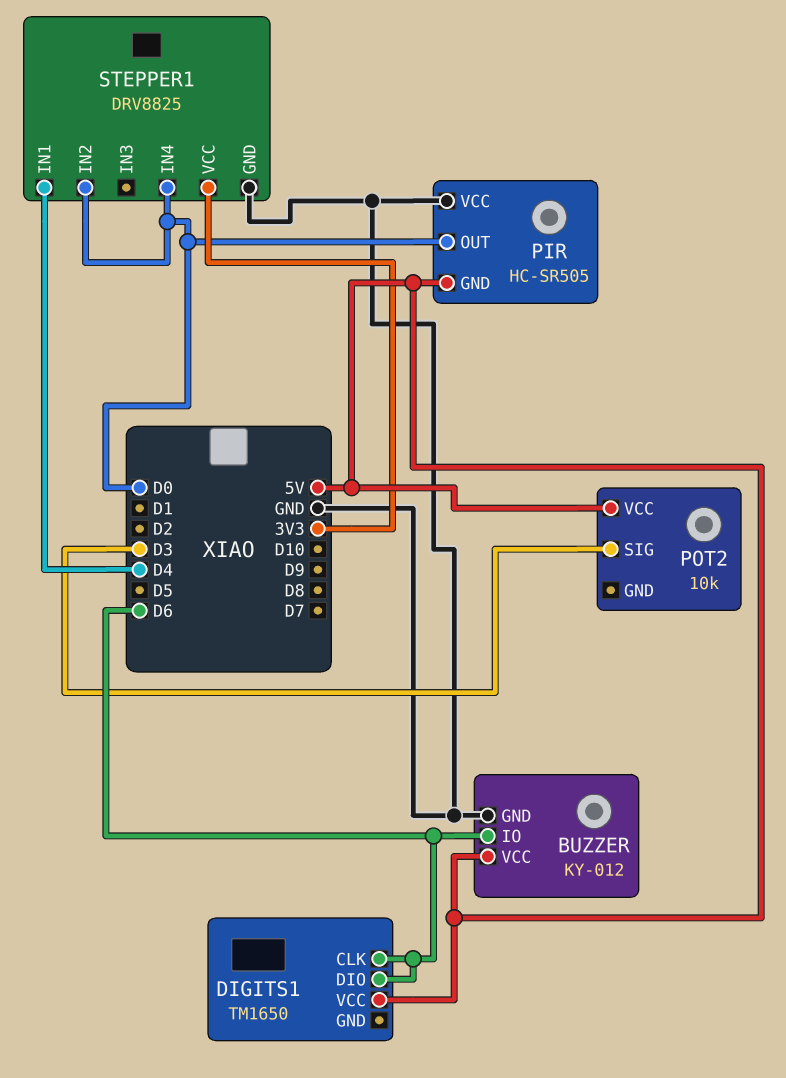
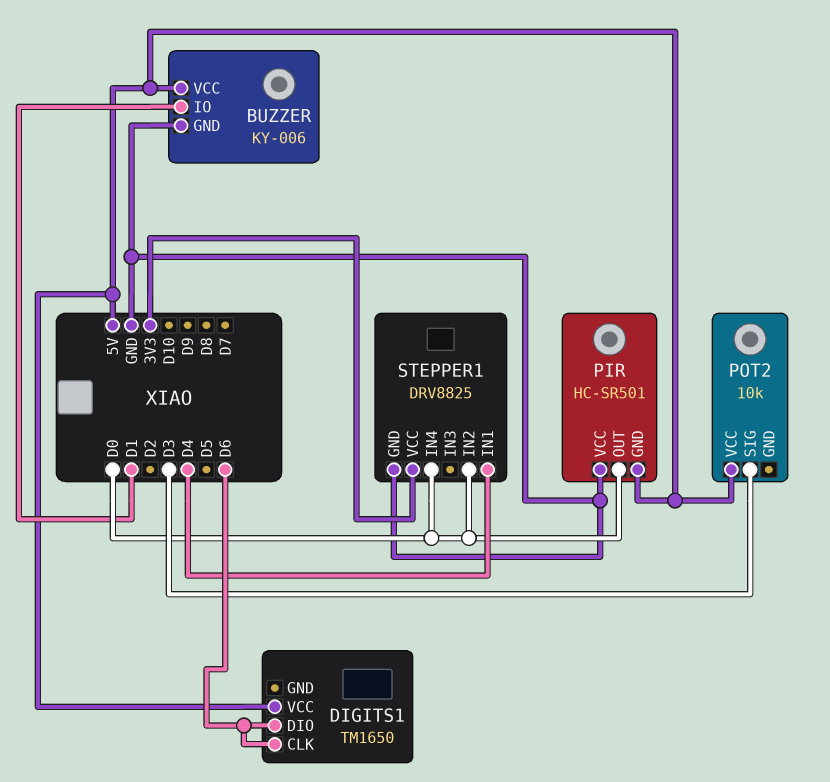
BUZZER: KY-012 -> KY-006
BUZZER pin IO: D6 -> D1
PIR: HC-SR505 -> HC-SR501

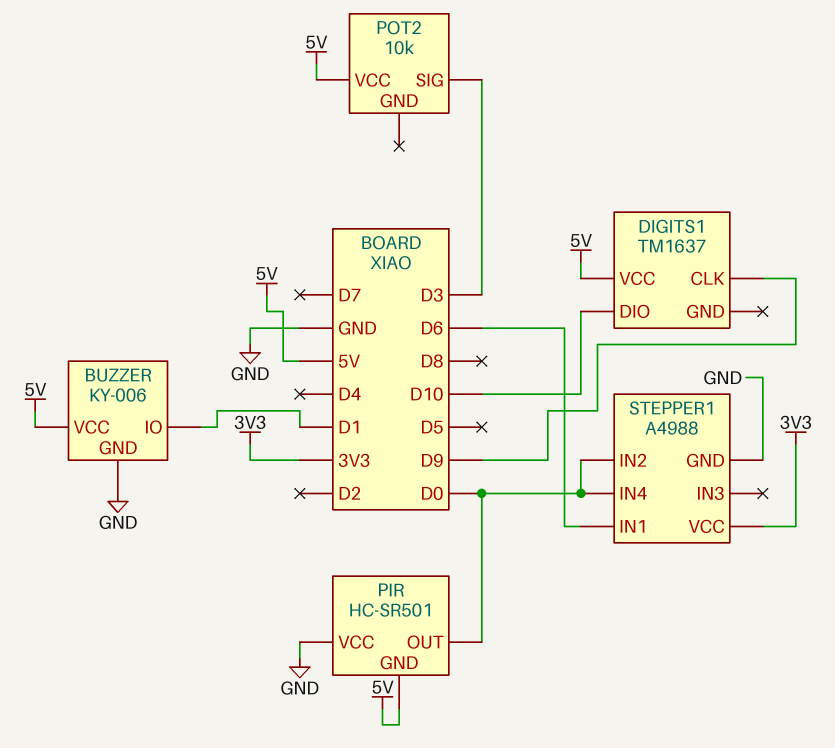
DIGITS1: TM1650 -> TM1637
DIGITS1 pin CLK: D6 -> D9
DIGITS1 pin DIO: D6 -> D10
STEPPER1: DRV8825 -> A4988
STEPPER1 pin IN1: D4 -> D6

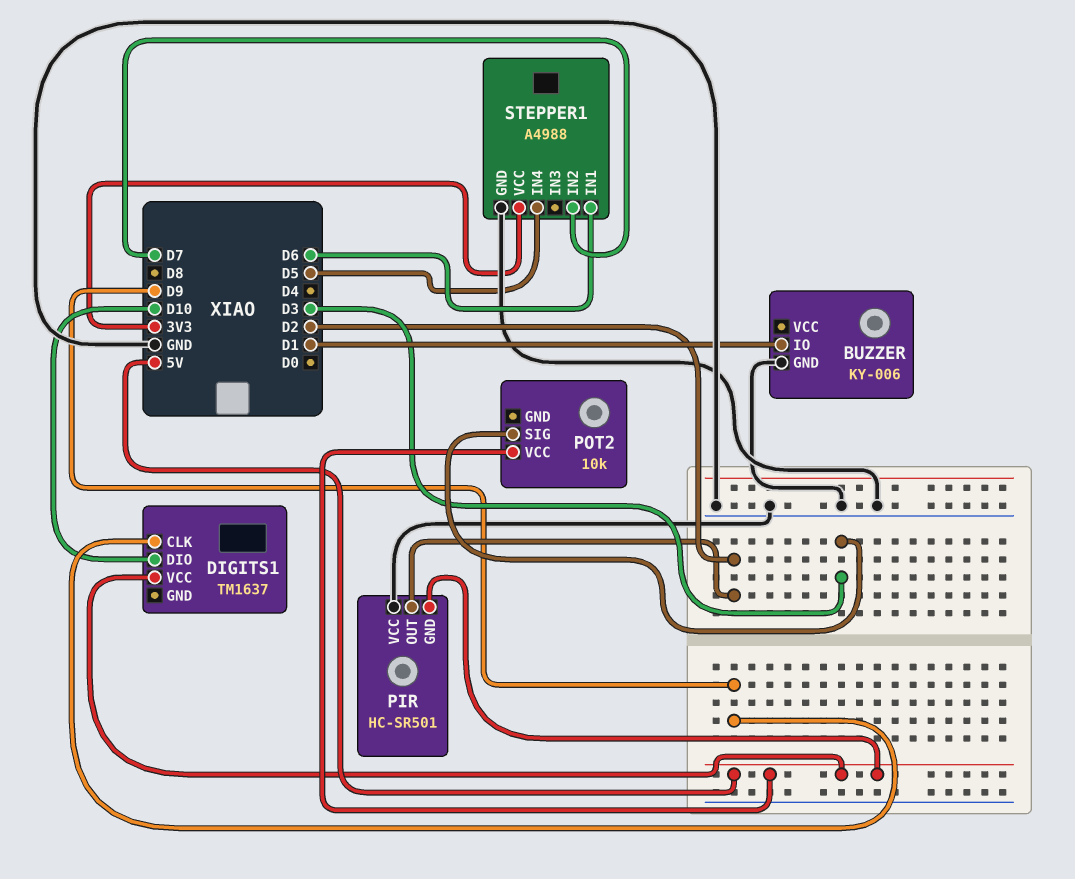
BUZZER pin VCC: 5V -> none
PIR pin OUT: D0 -> D2
STEPPER1 pin IN2: D0 -> D7
STEPPER1 pin IN4: D0 -> D5

